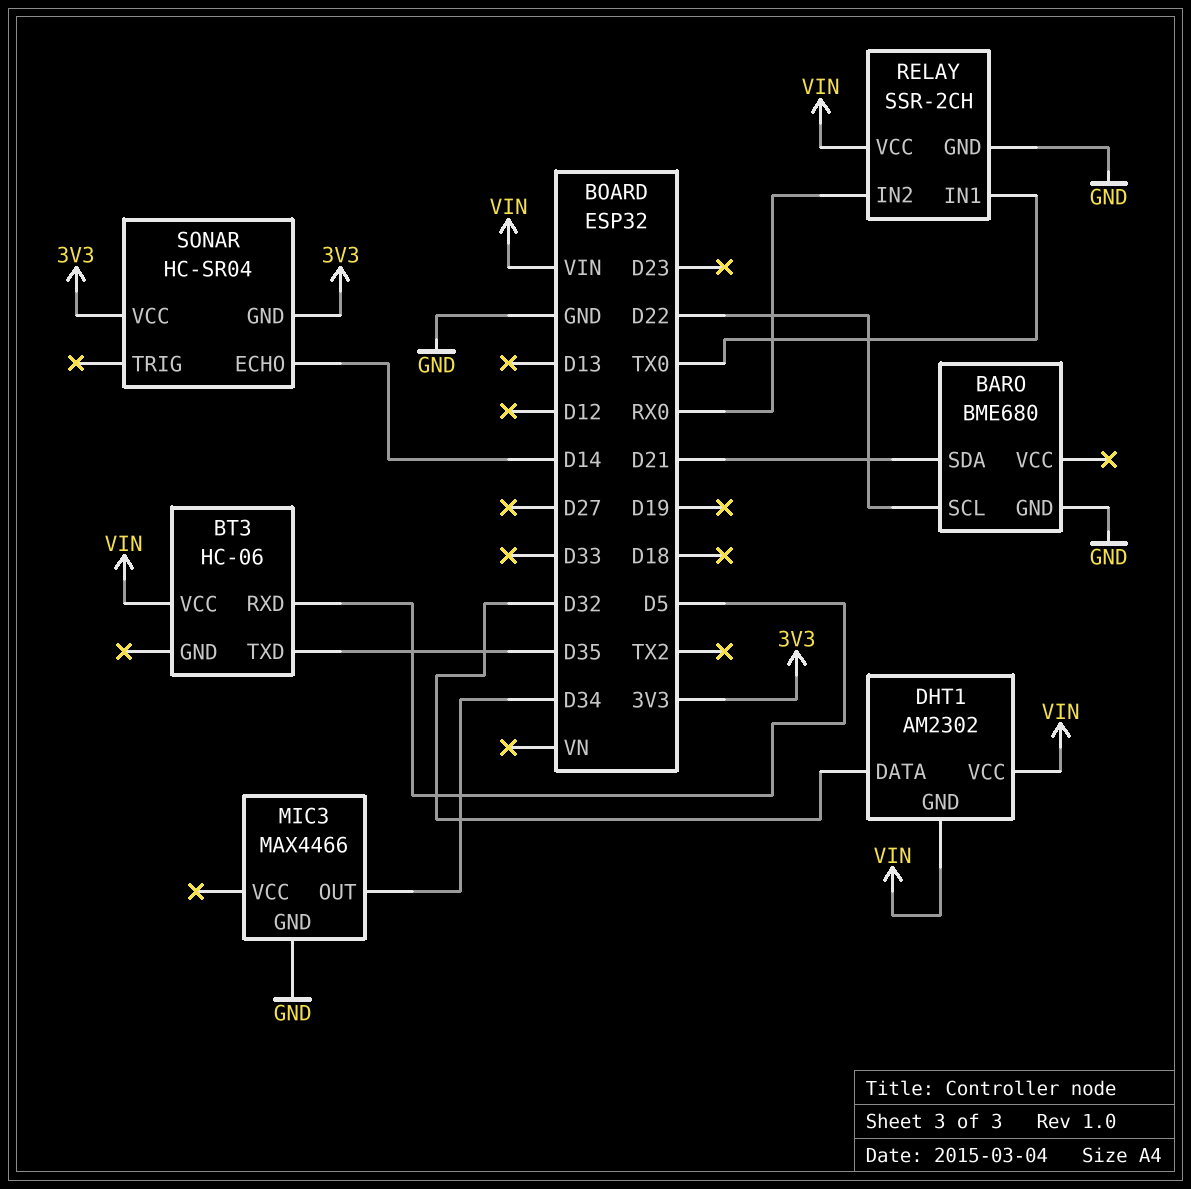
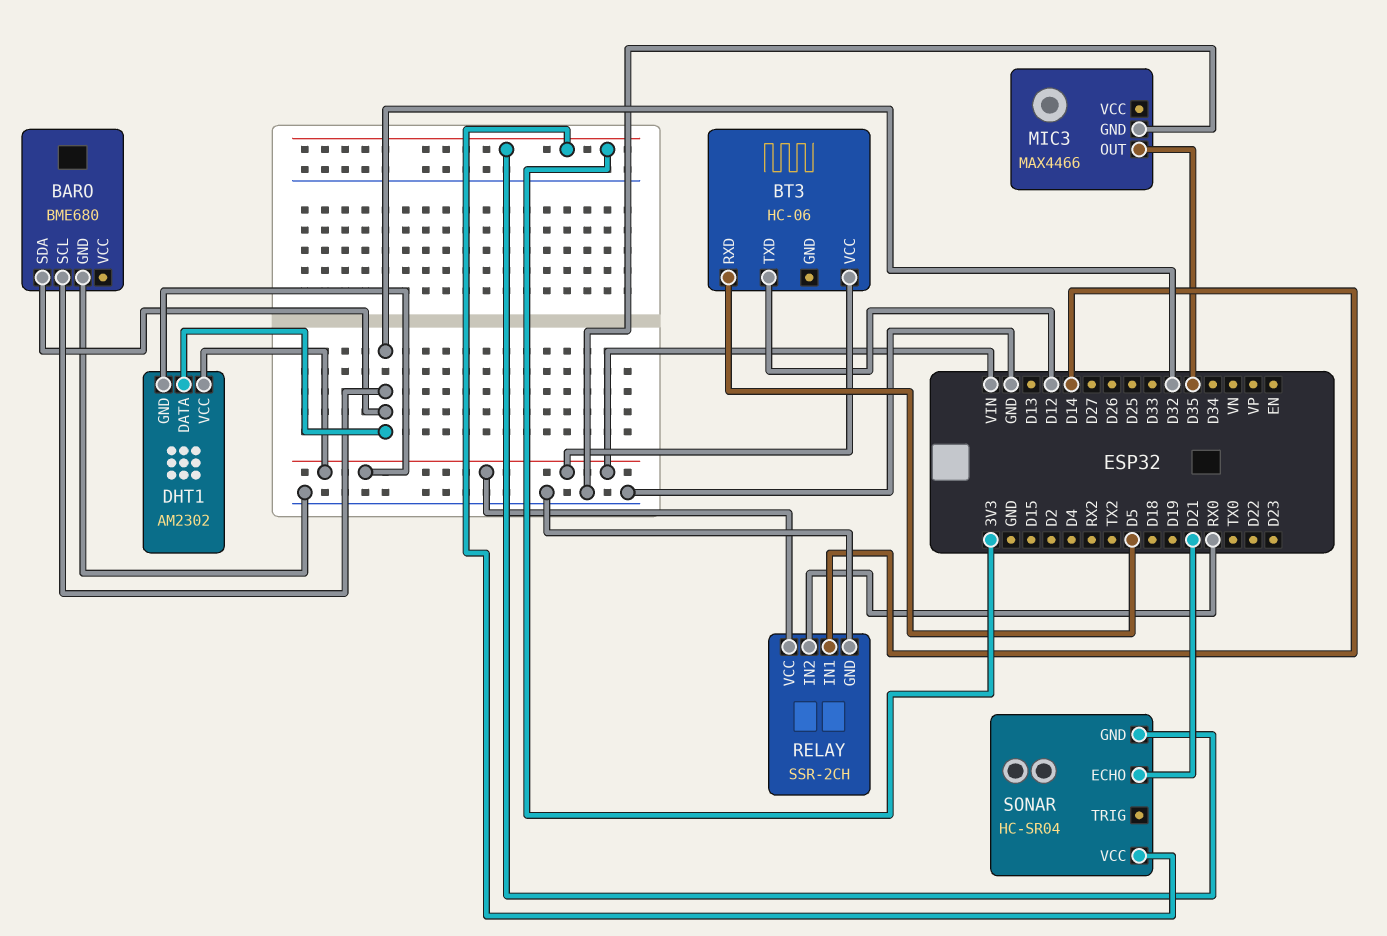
BARO pin SCL: D22 -> D32
BARO pin SDA: D21 -> D32
BT3 pin TXD: D35 -> D12
MIC3 pin OUT: D34 -> D35
RELAY pin IN1: TX0 -> D14
SONAR pin ECHO: D14 -> D21

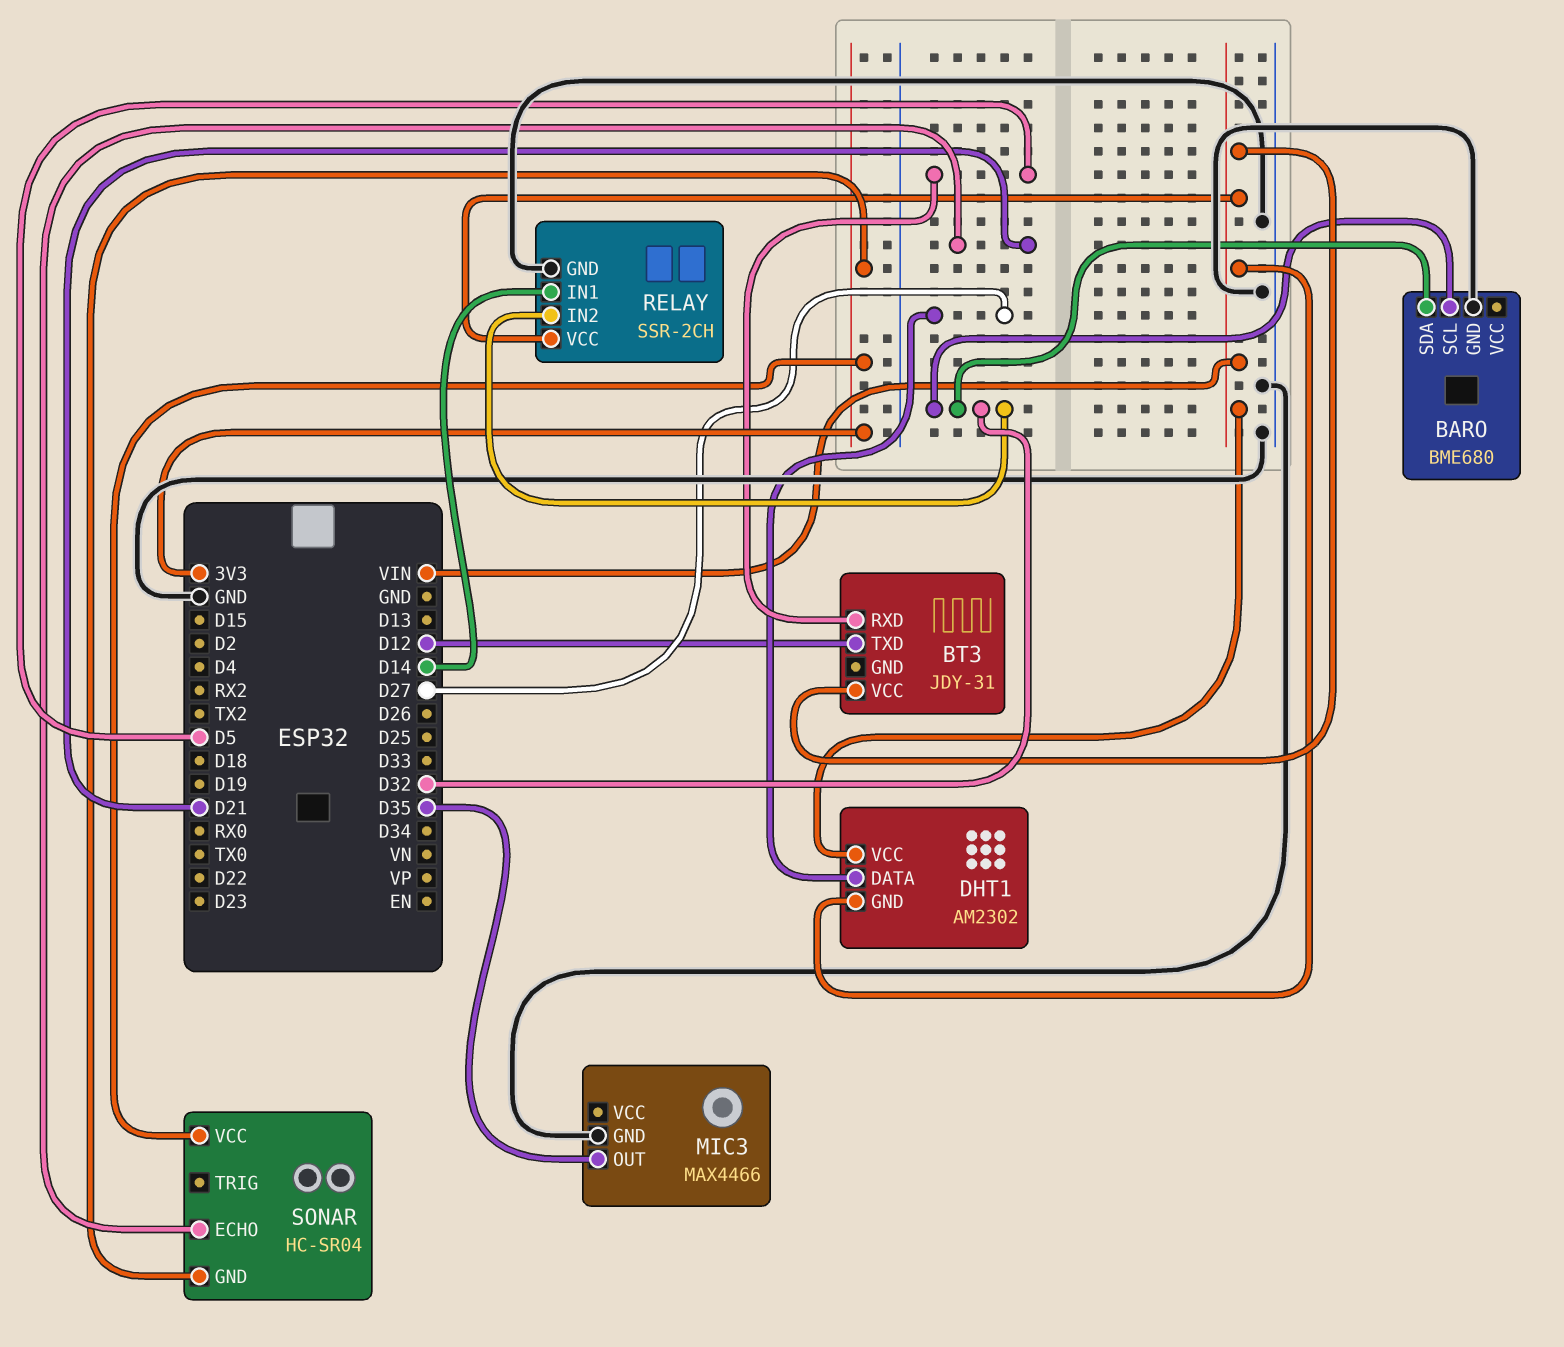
BT3: HC-06 -> JDY-31
DHT1 pin DATA: D32 -> D27
RELAY pin IN2: RX0 -> D32

